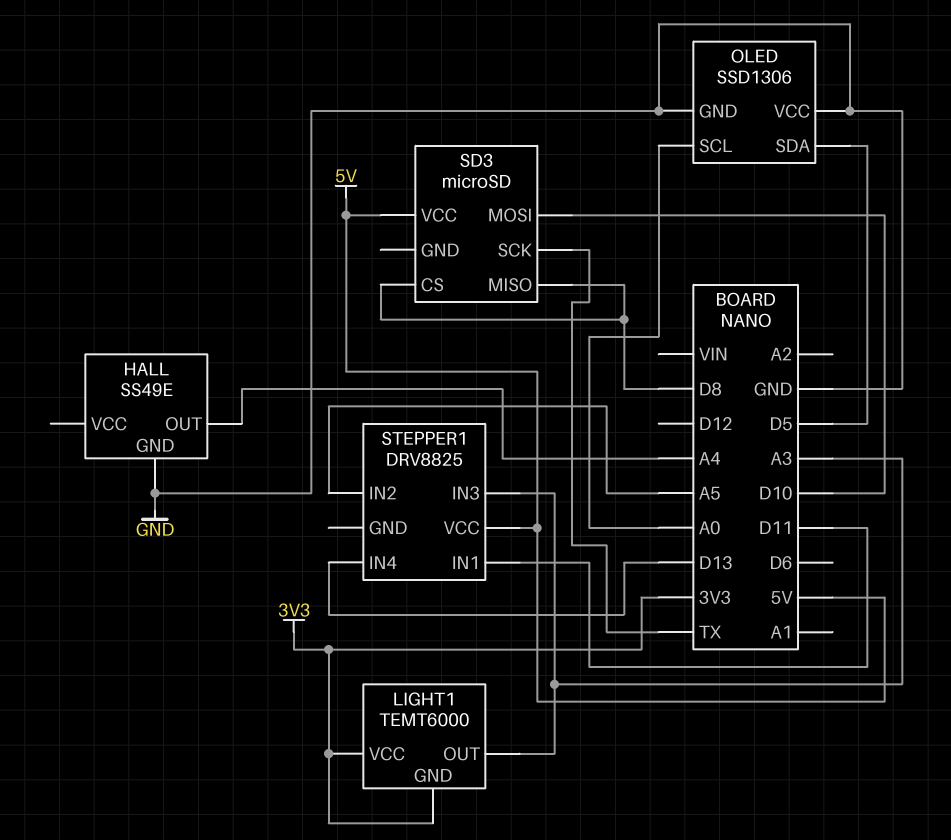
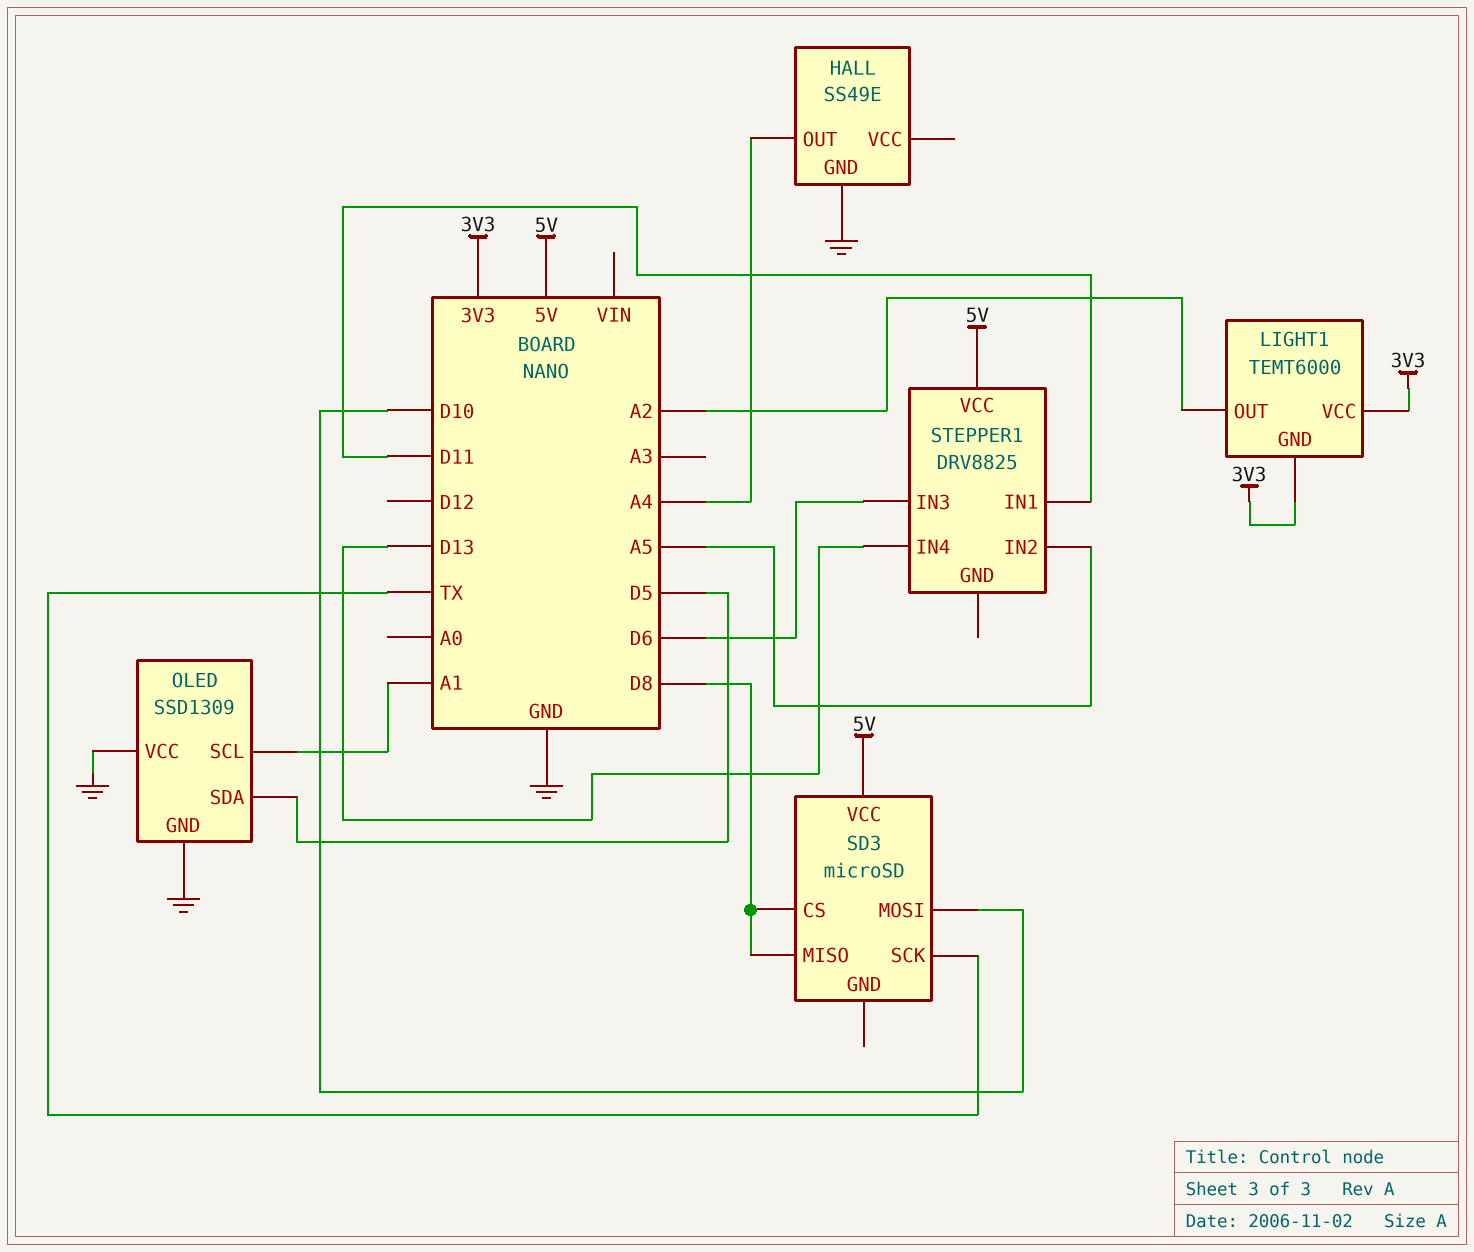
LIGHT1 pin OUT: A3 -> A2
OLED: SSD1306 -> SSD1309
OLED pin SCL: A0 -> A1
STEPPER1 pin IN3: A3 -> D6

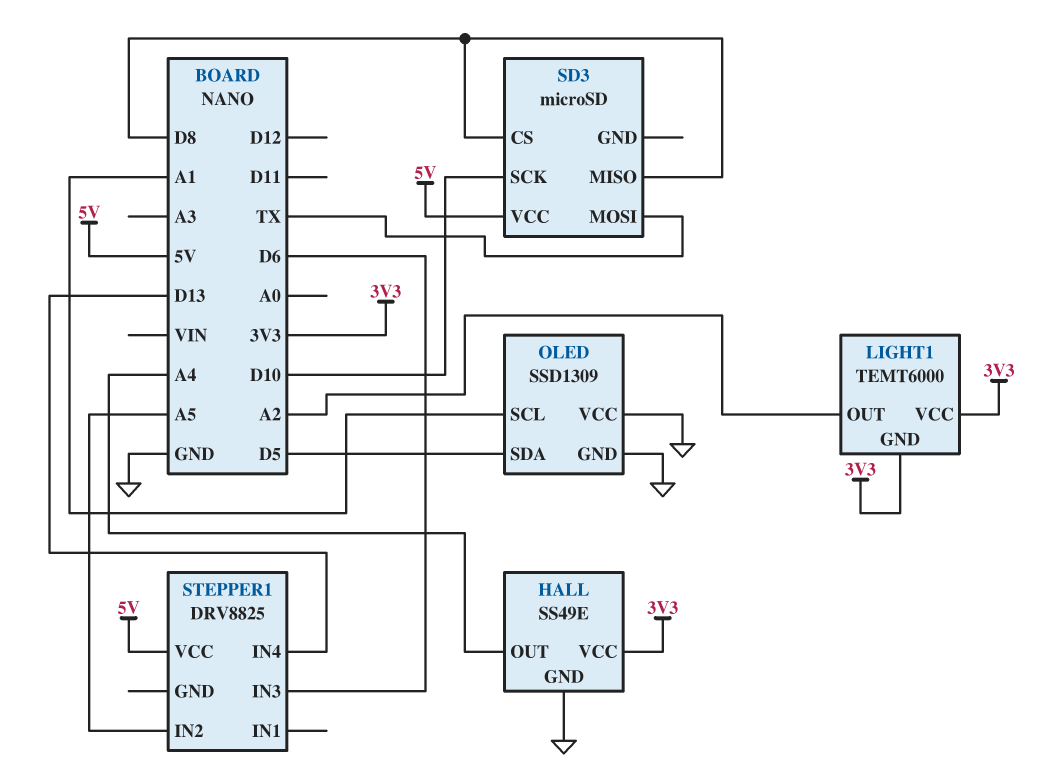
HALL pin VCC: none -> 3V3
SD3 pin MOSI: D10 -> TX
SD3 pin SCK: TX -> D10
STEPPER1 pin IN1: D11 -> none

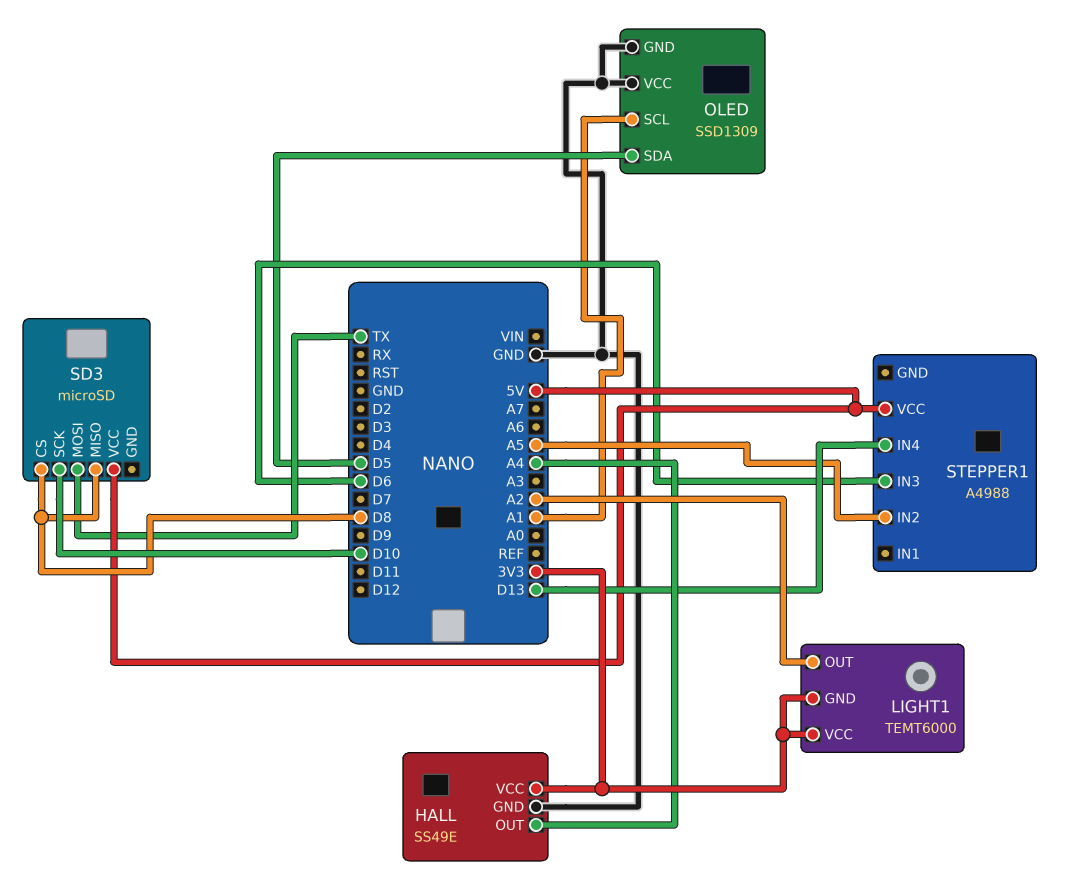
STEPPER1: DRV8825 -> A4988

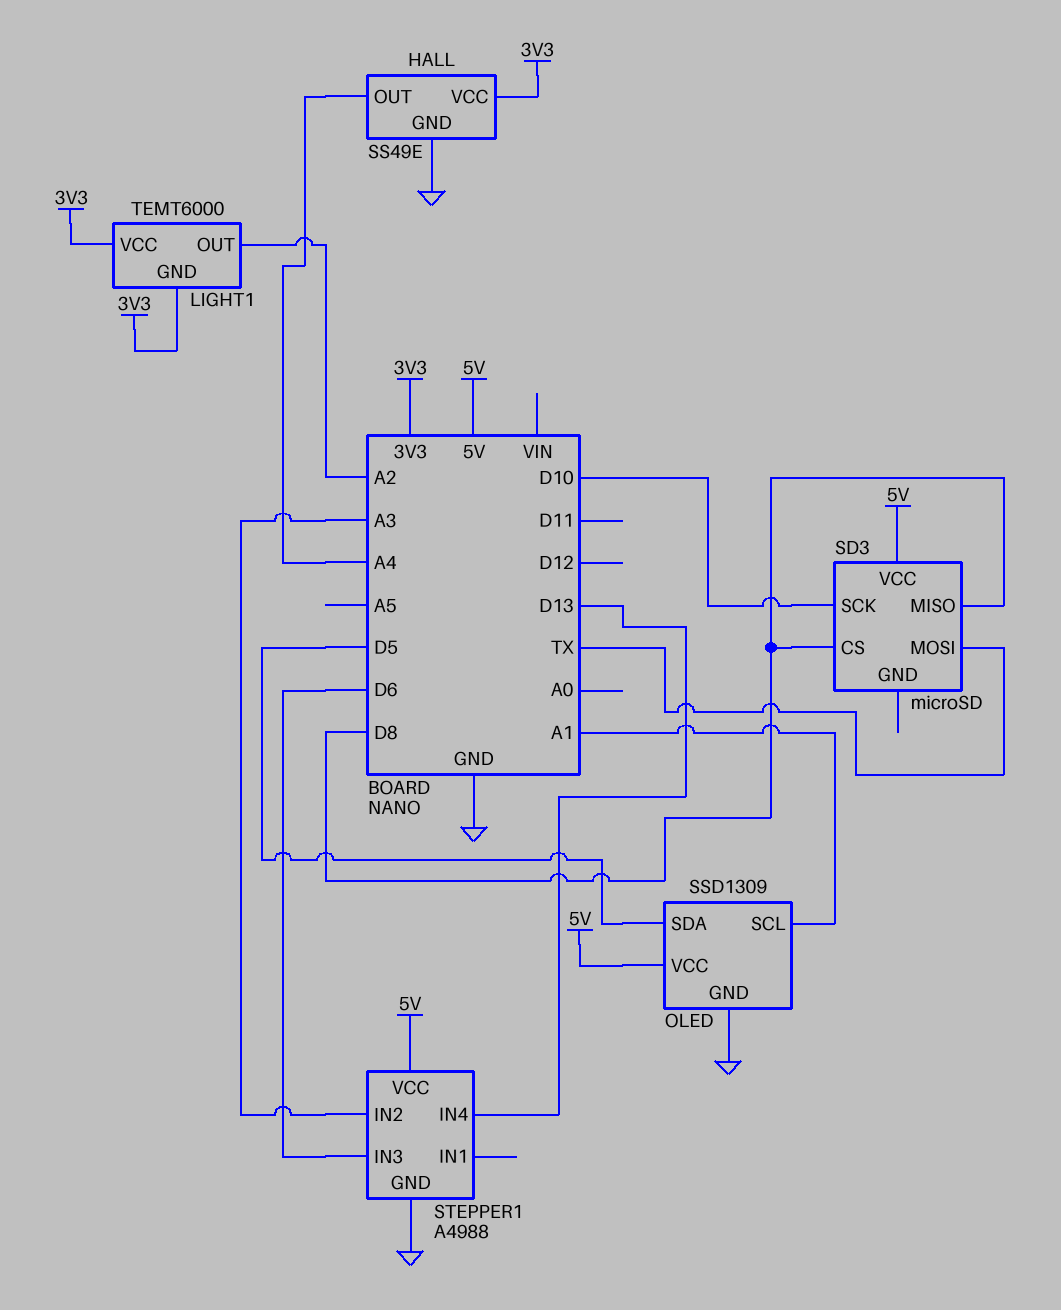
OLED pin VCC: GND -> 5V
STEPPER1 pin GND: none -> GND
STEPPER1 pin IN2: A5 -> A3

